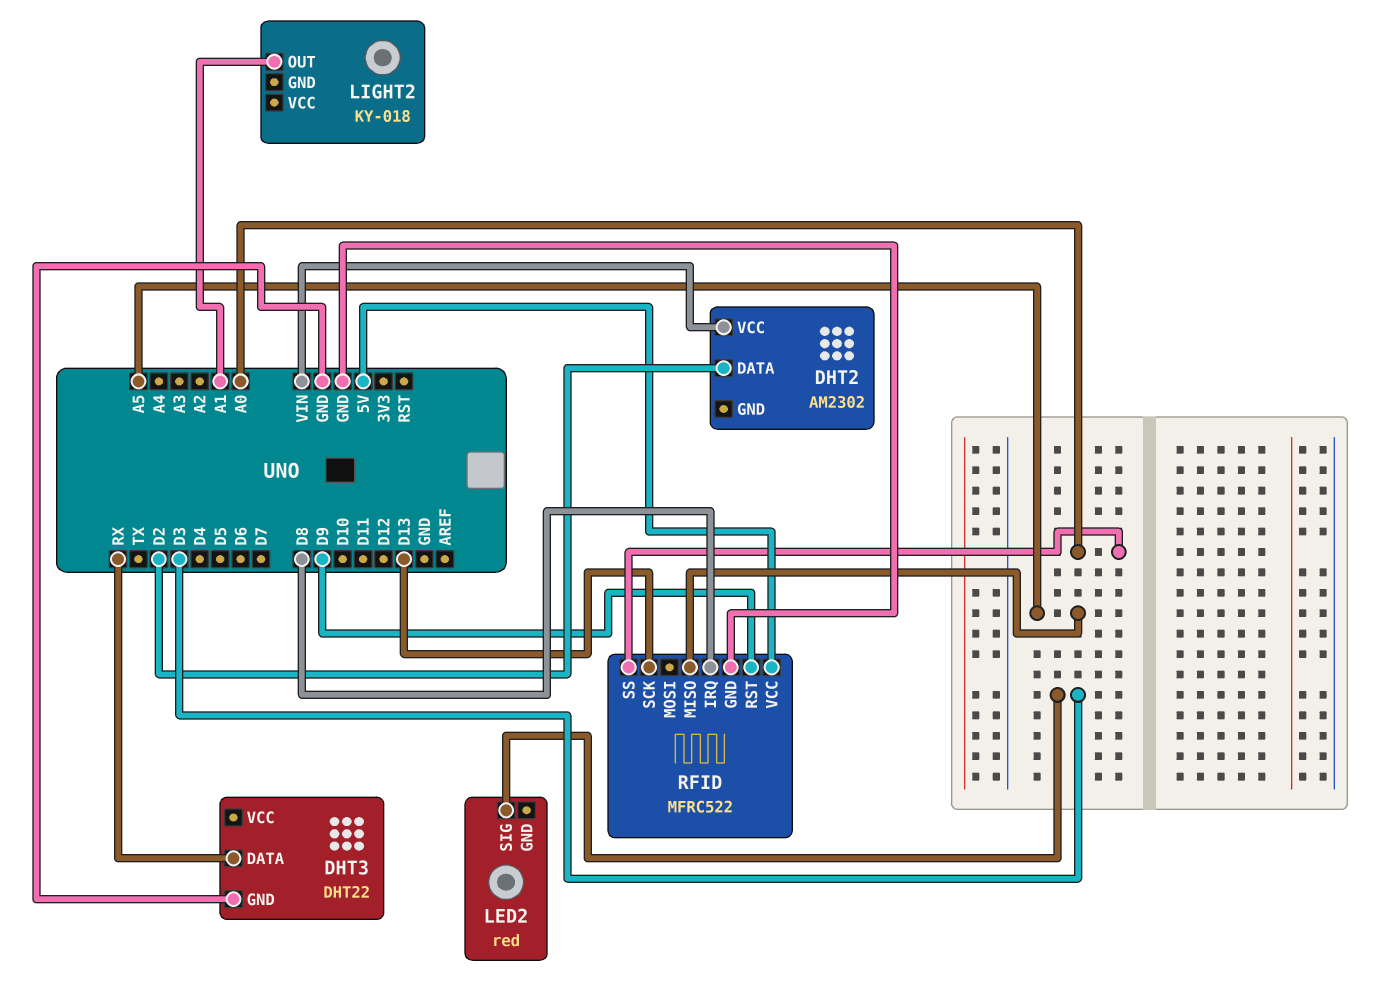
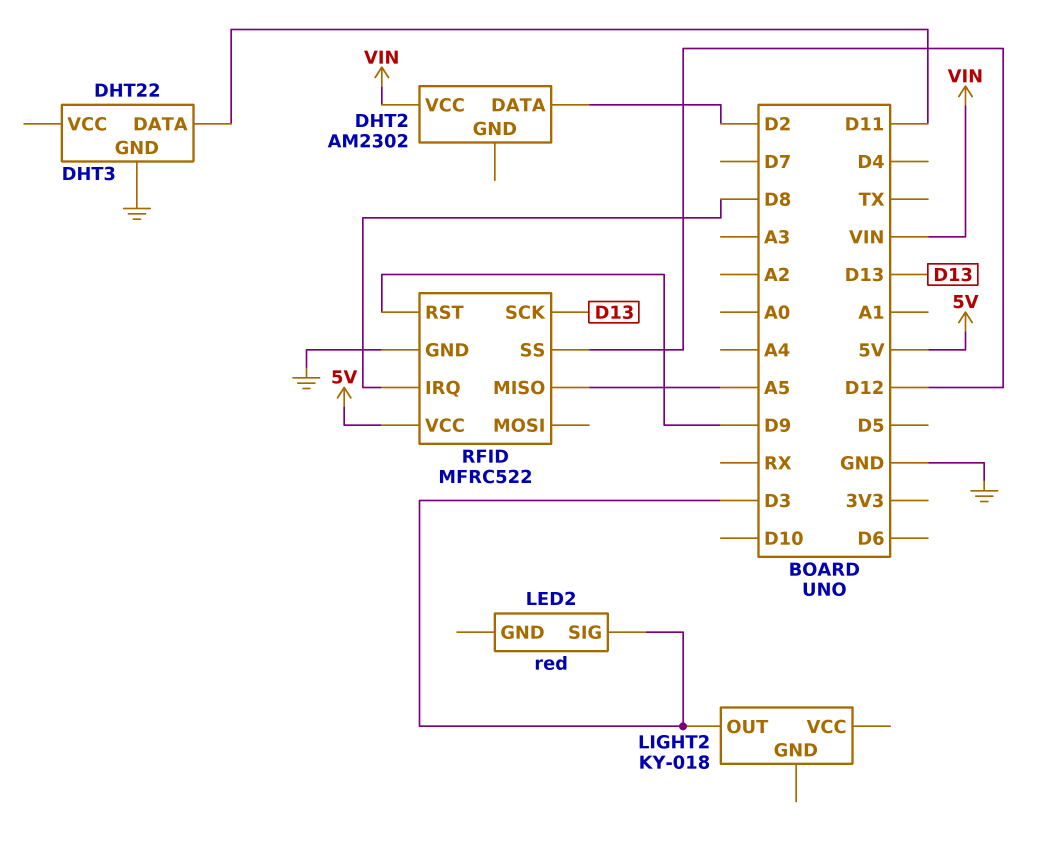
DHT3 pin DATA: RX -> D11
LIGHT2 pin OUT: A1 -> D3
RFID pin SS: A0 -> D12

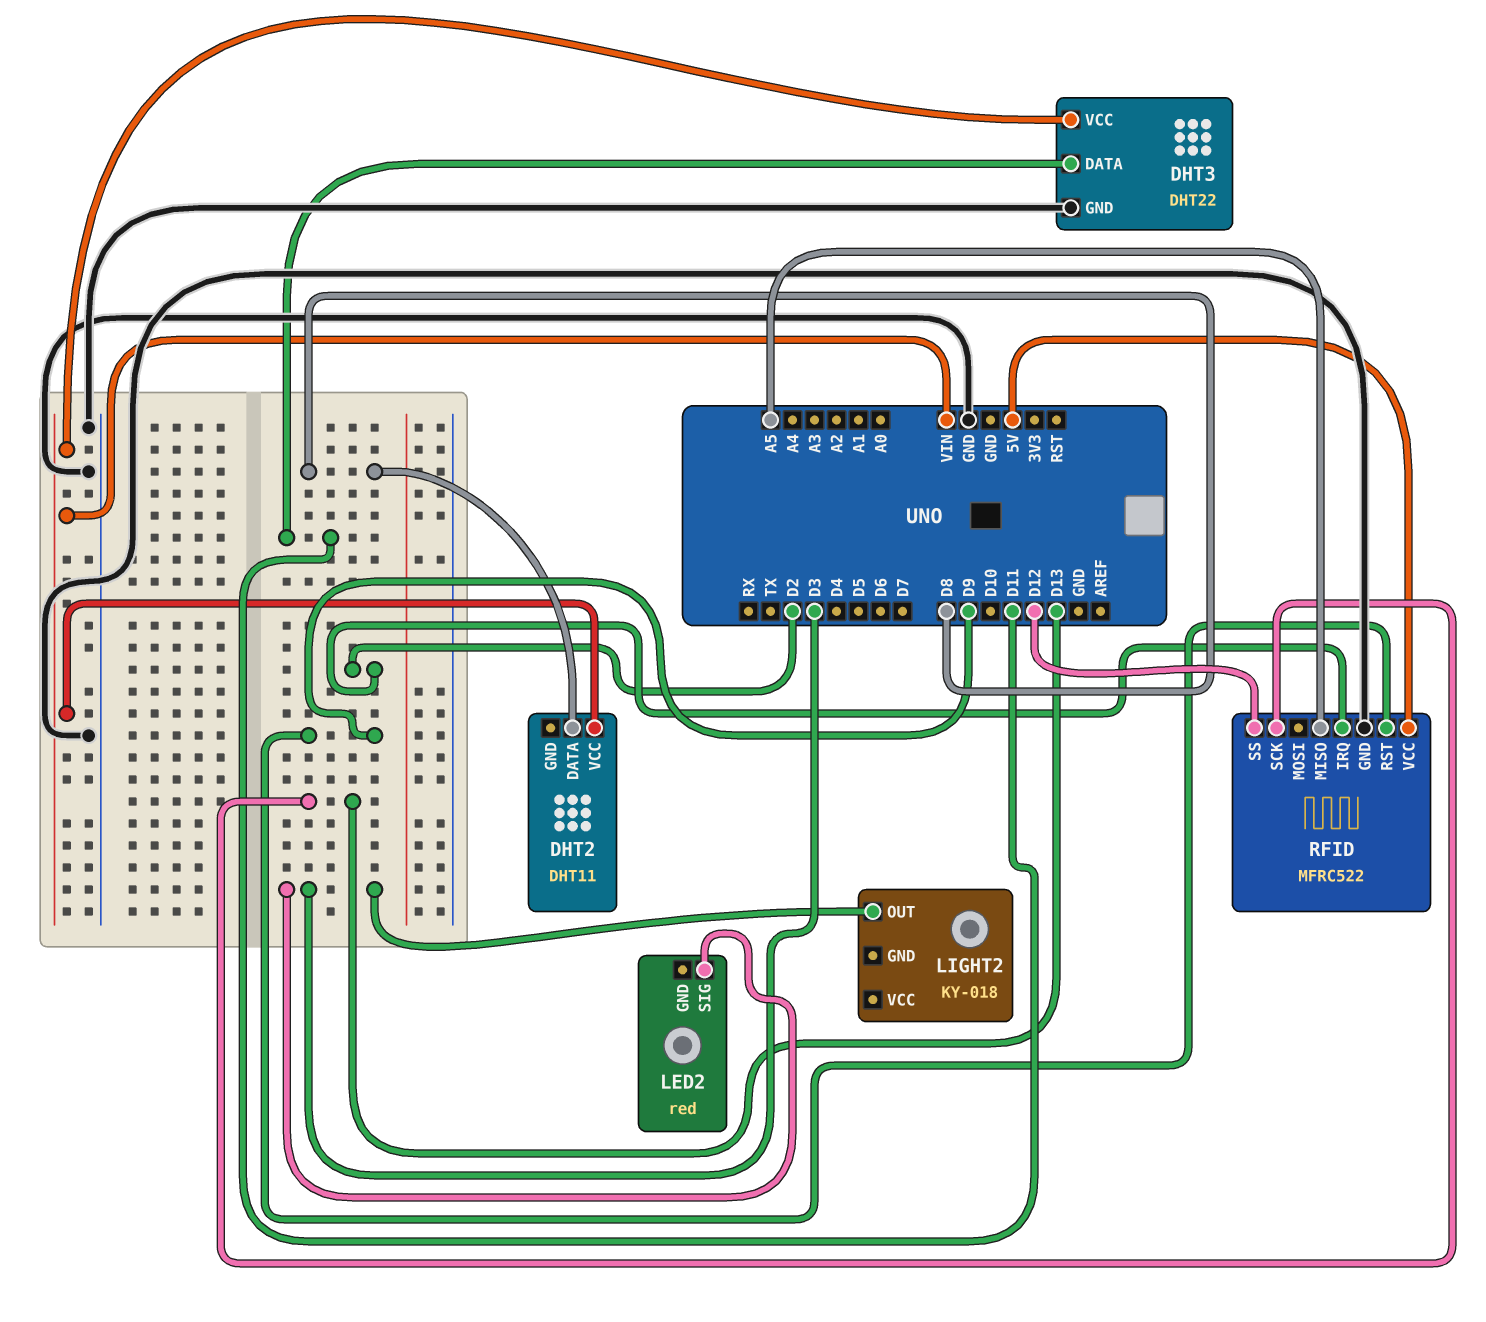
DHT2: AM2302 -> DHT11
DHT2 pin DATA: D2 -> D8
DHT3 pin VCC: none -> VIN
RFID pin IRQ: D8 -> D2

